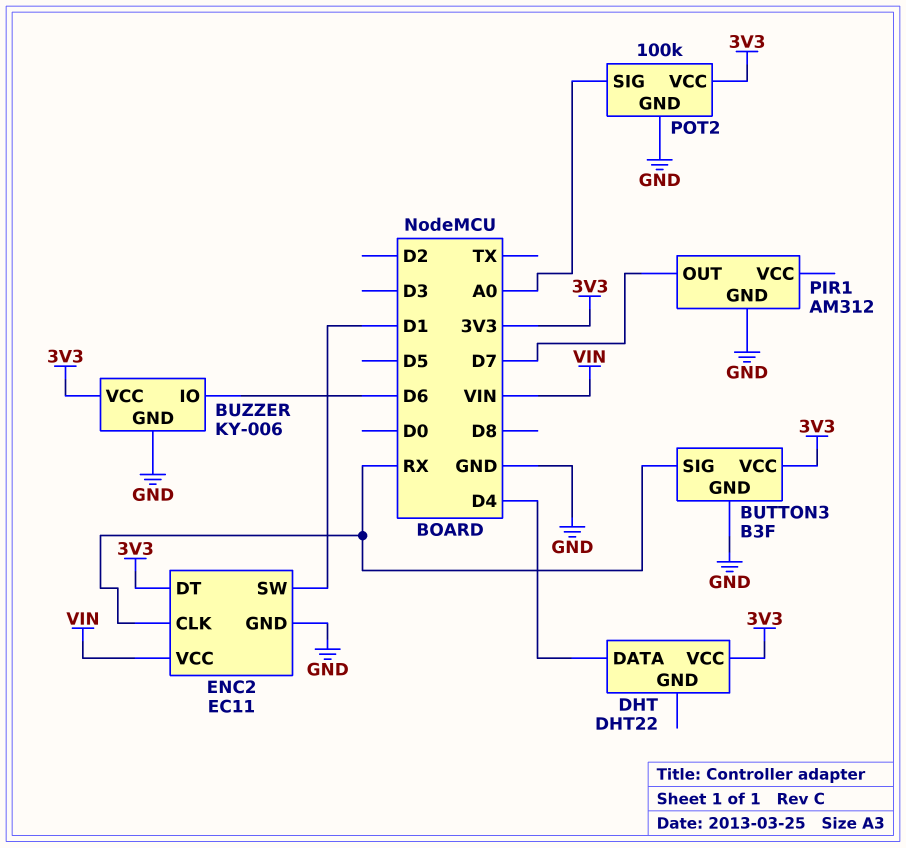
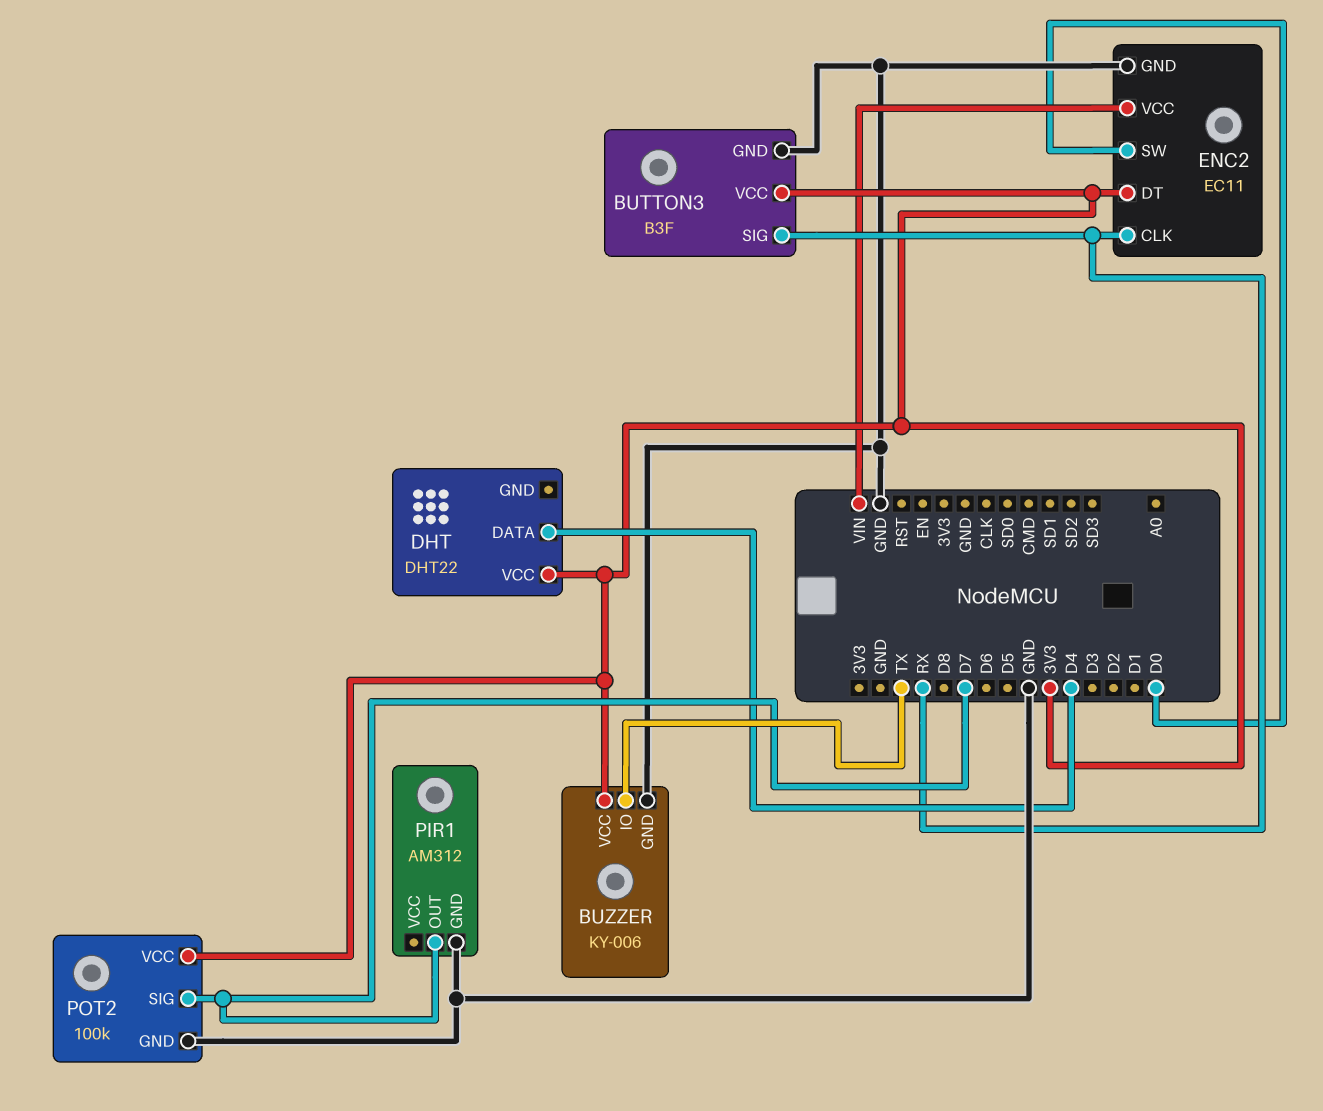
BUZZER pin IO: D6 -> TX
ENC2 pin SW: D1 -> D0
POT2 pin SIG: A0 -> D7

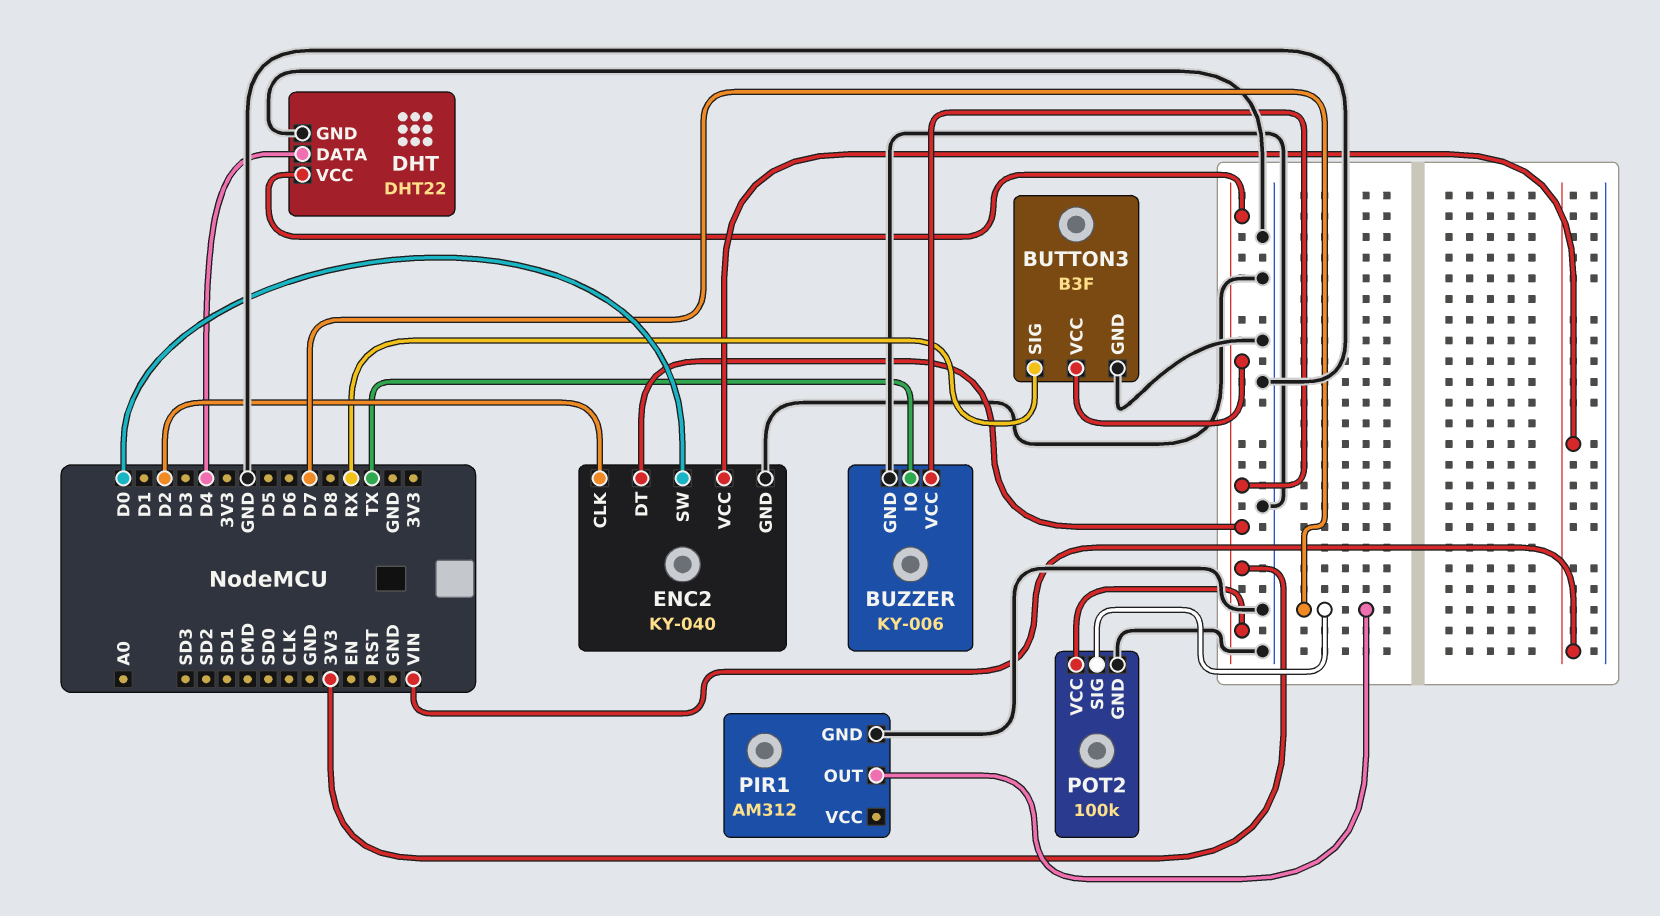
DHT pin GND: none -> GND
ENC2: EC11 -> KY-040
ENC2 pin CLK: RX -> D2

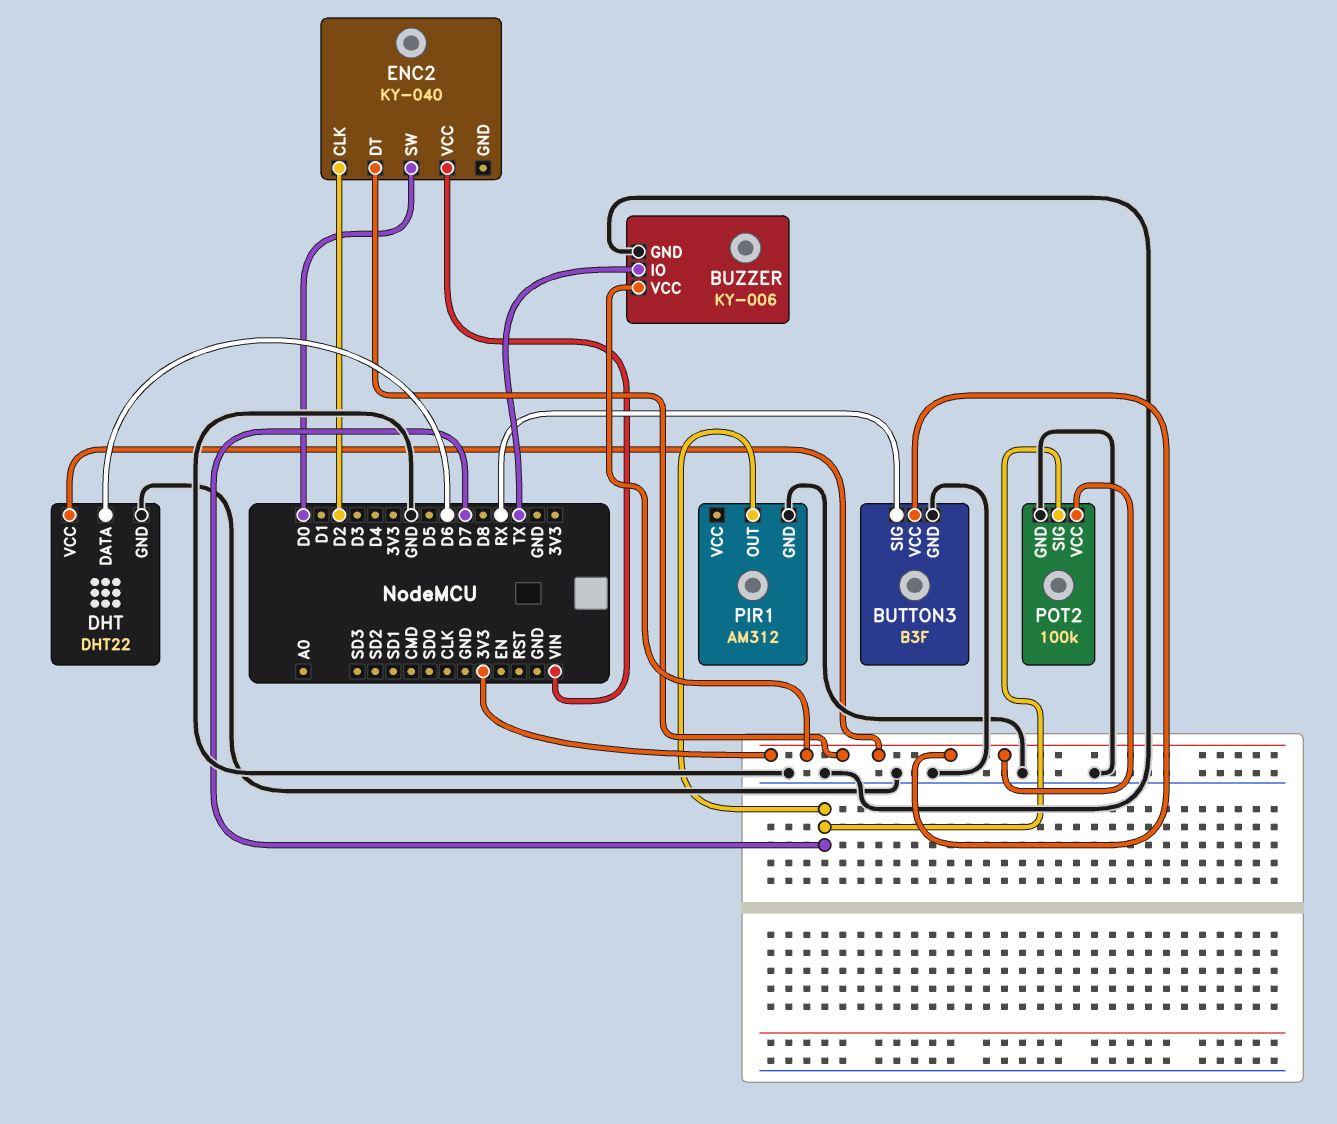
DHT pin DATA: D4 -> D6
ENC2 pin GND: GND -> none

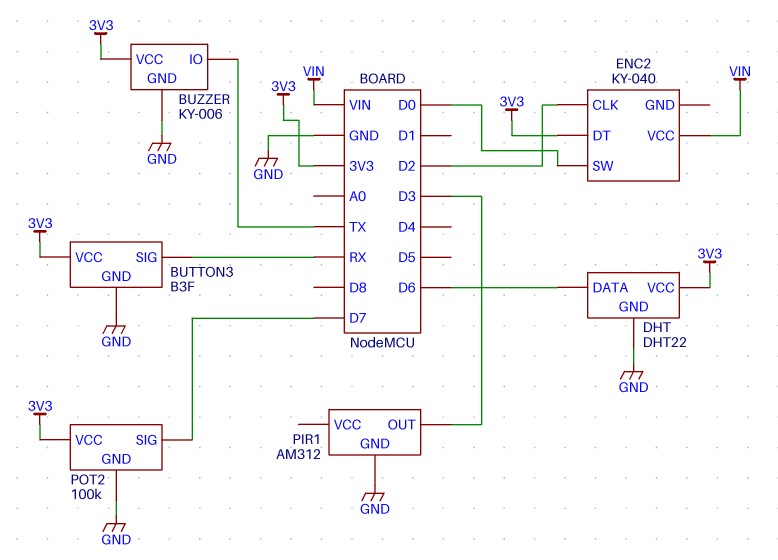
PIR1 pin OUT: D7 -> D3

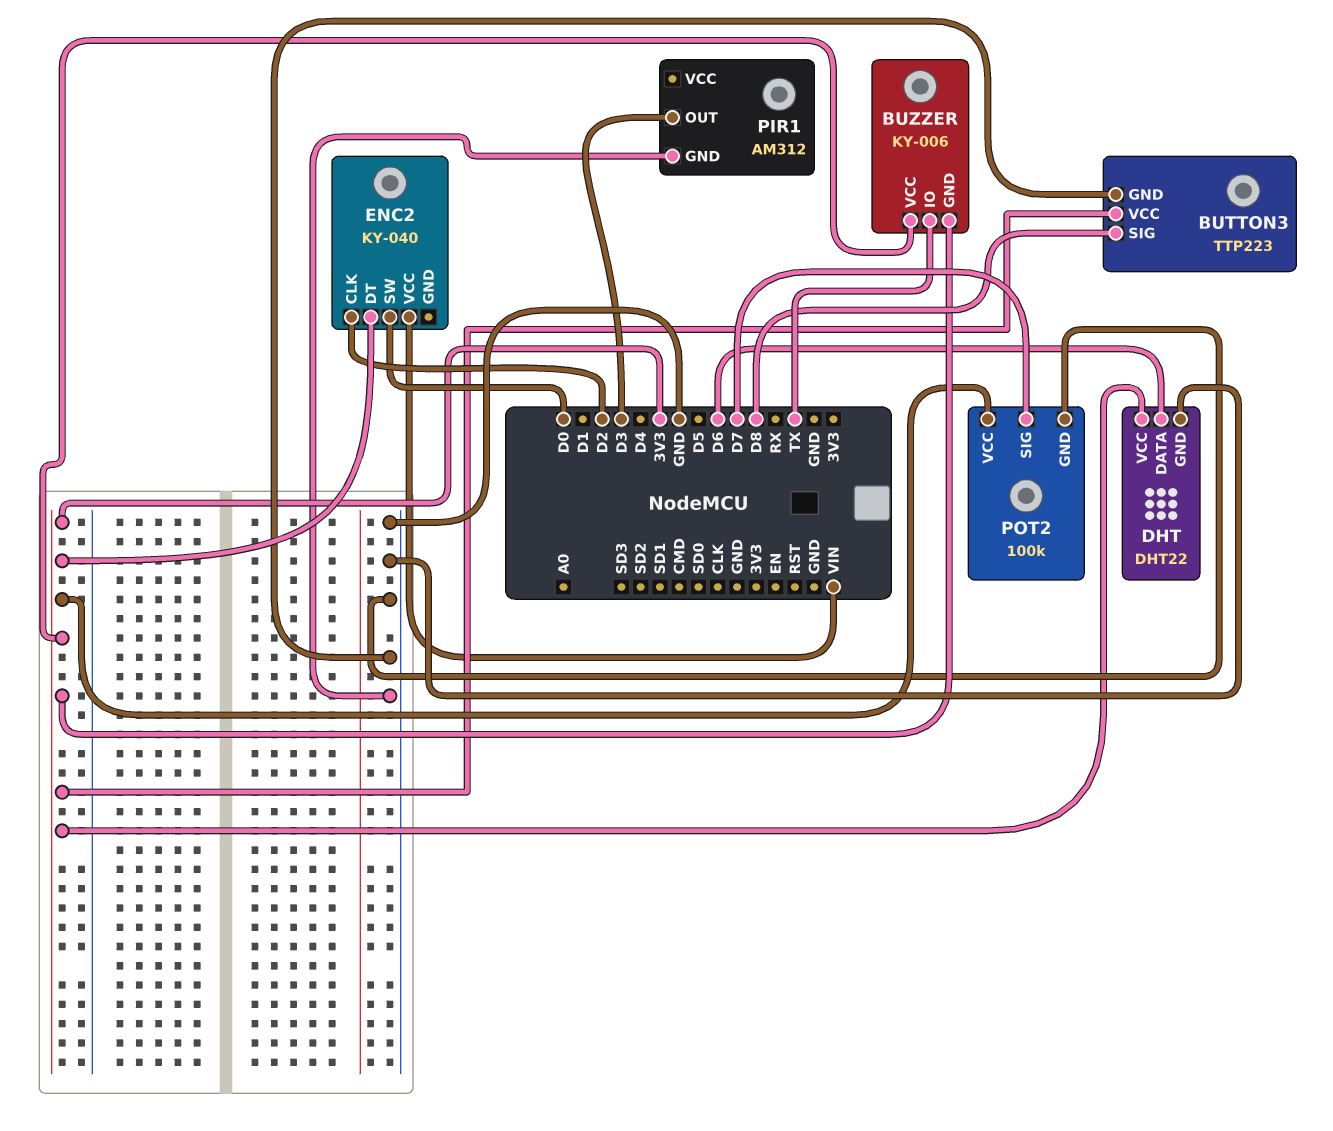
BUTTON3: B3F -> TTP223
BUTTON3 pin SIG: RX -> D8
BUZZER pin GND: GND -> 3V3

